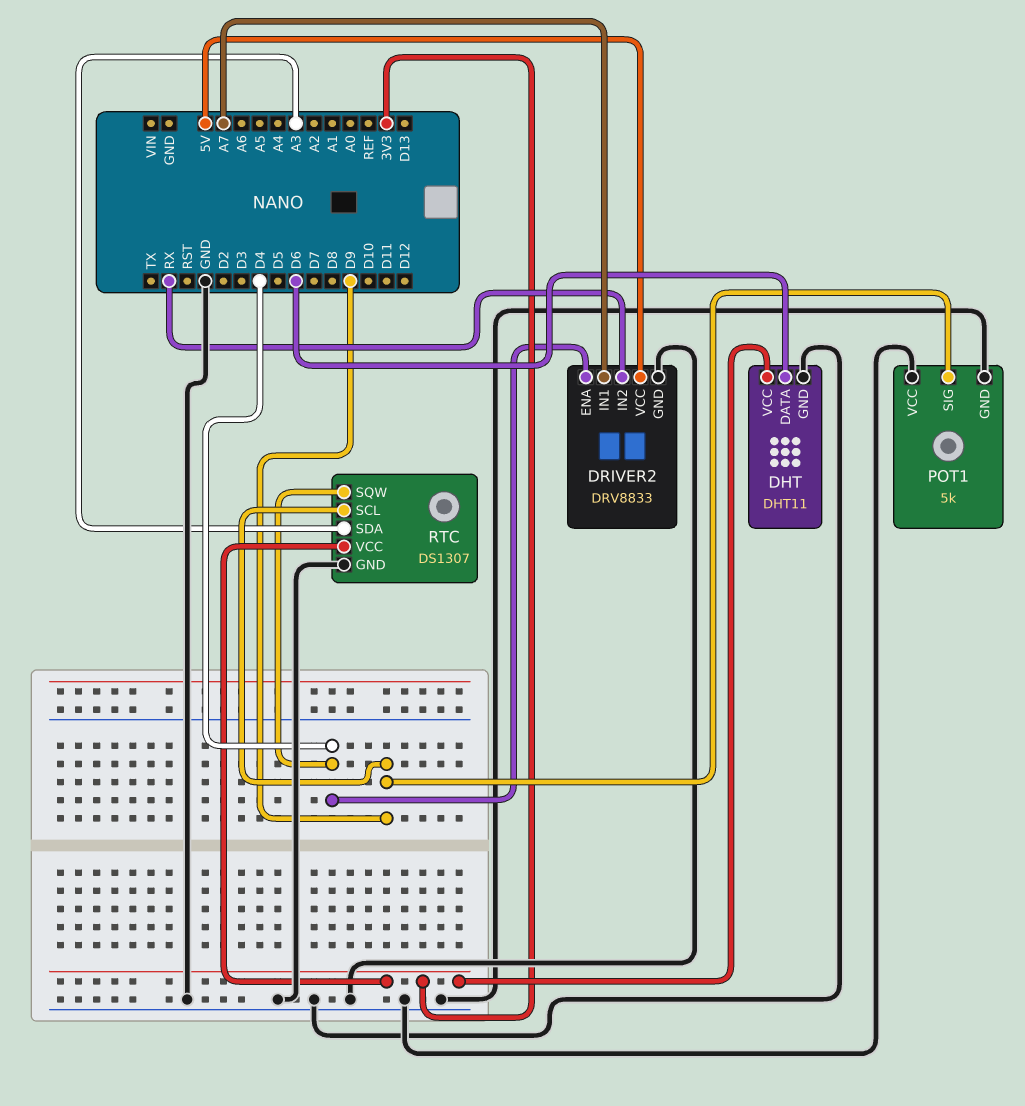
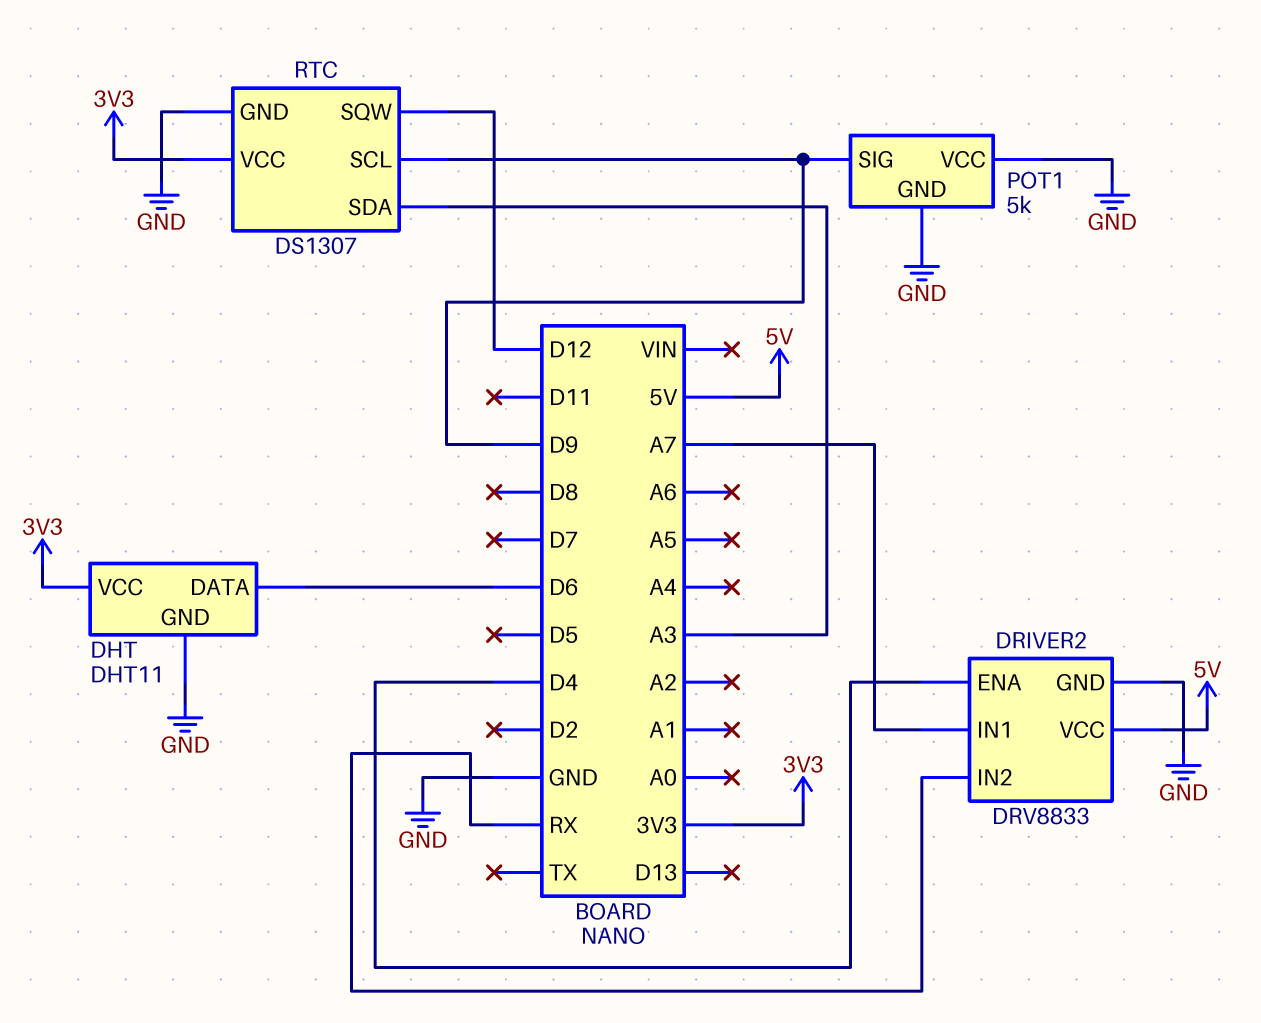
RTC pin SQW: D4 -> D12

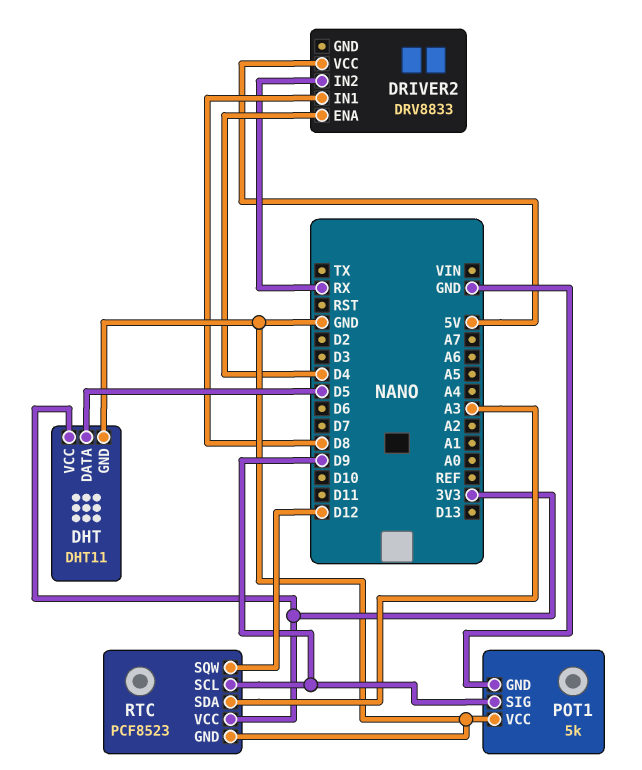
DHT pin DATA: D6 -> D5
DRIVER2 pin GND: GND -> none
DRIVER2 pin IN1: A7 -> D8
RTC: DS1307 -> PCF8523

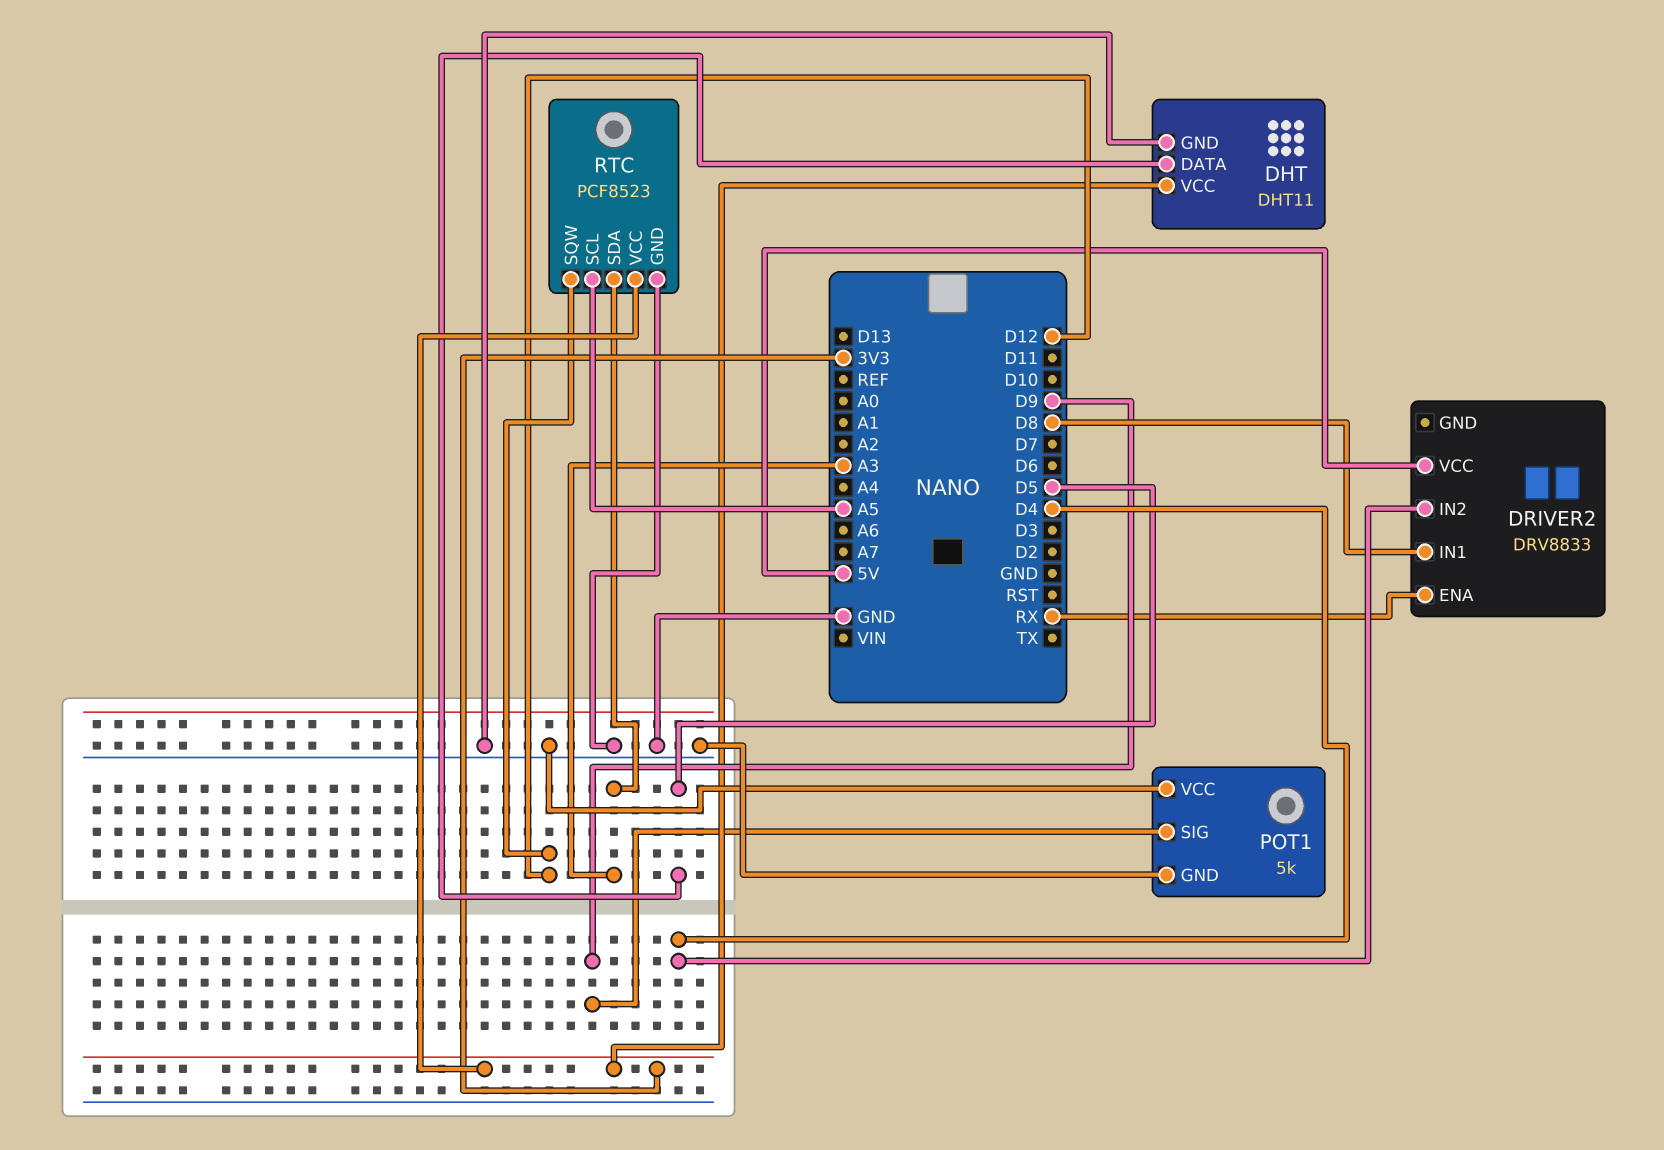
DRIVER2 pin ENA: D4 -> RX
DRIVER2 pin IN2: RX -> D4
RTC pin SCL: D9 -> A5

